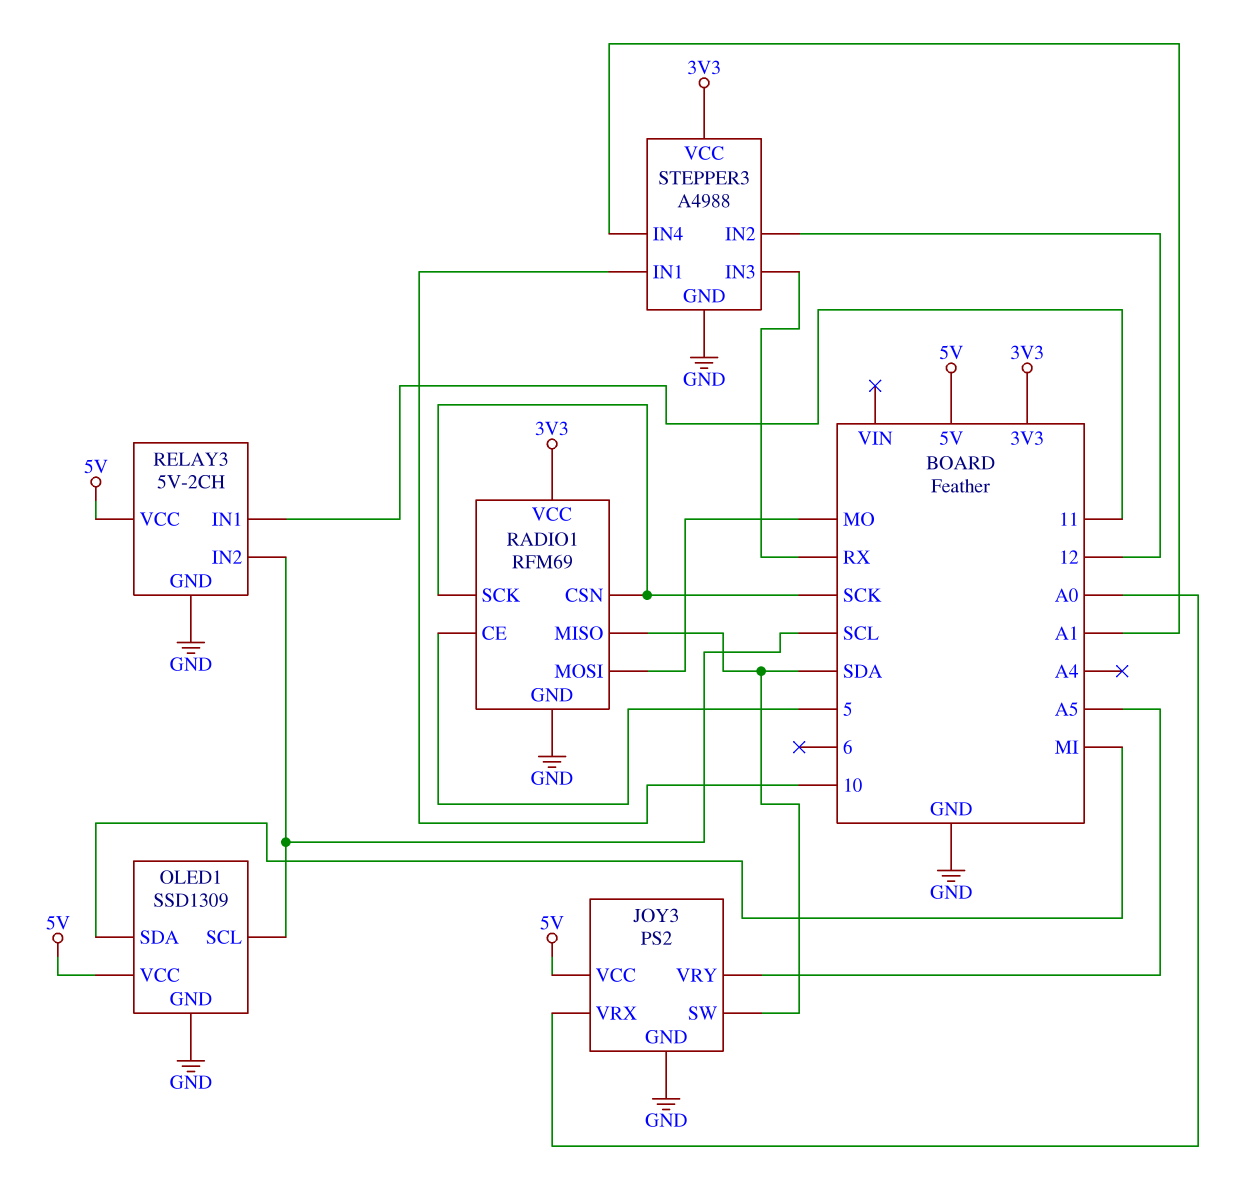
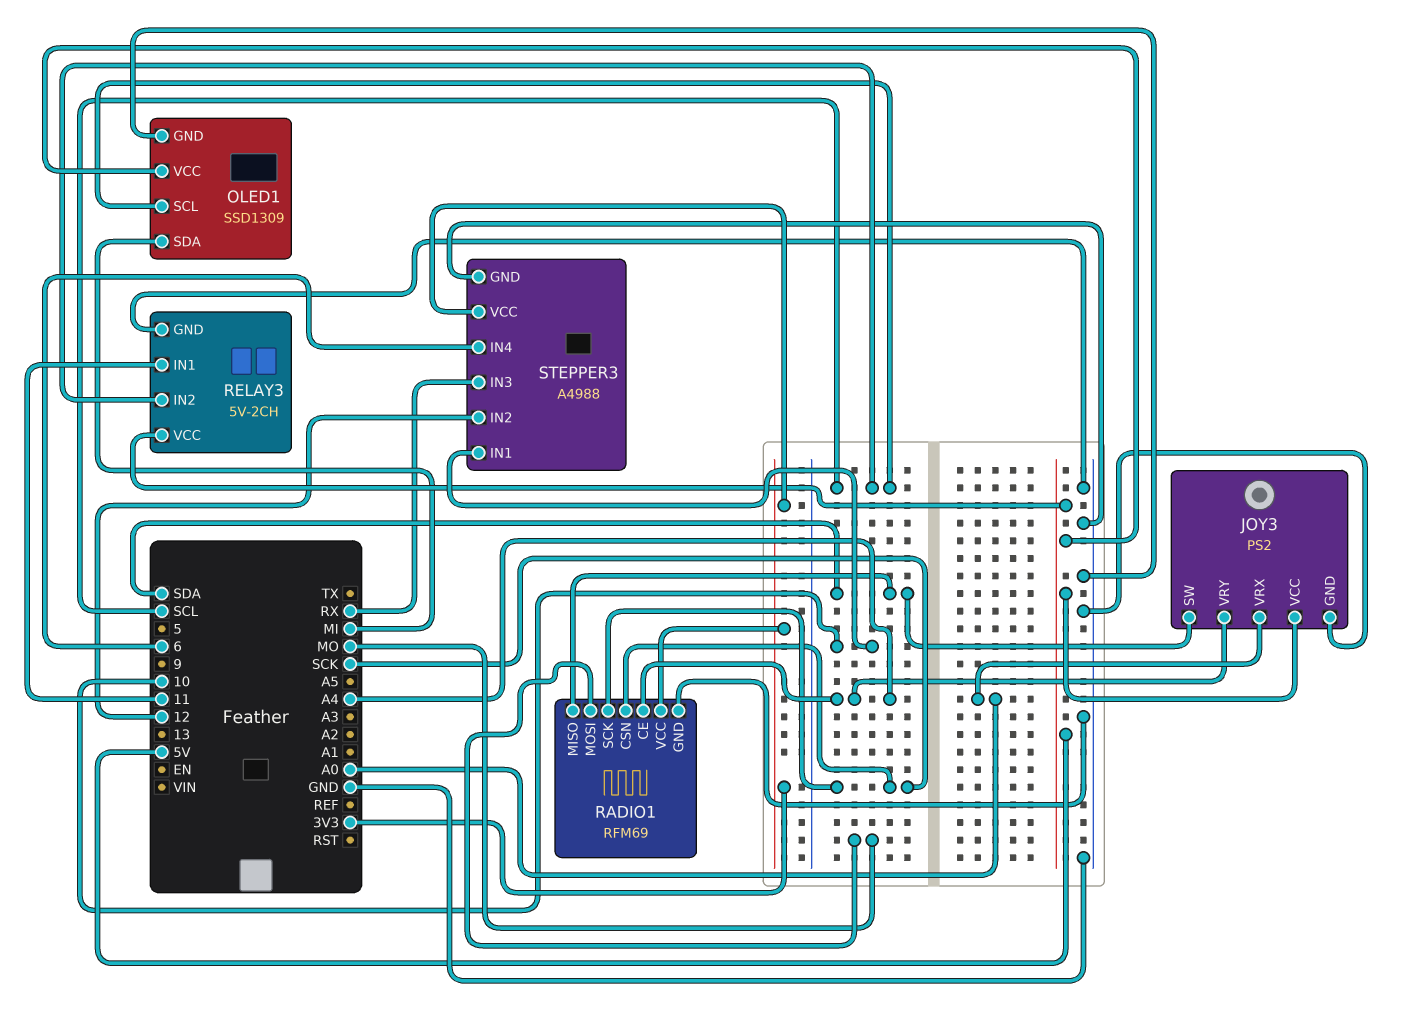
JOY3 pin VRY: A5 -> A4
RADIO1 pin CE: 5 -> A4
STEPPER3 pin IN4: A1 -> 6

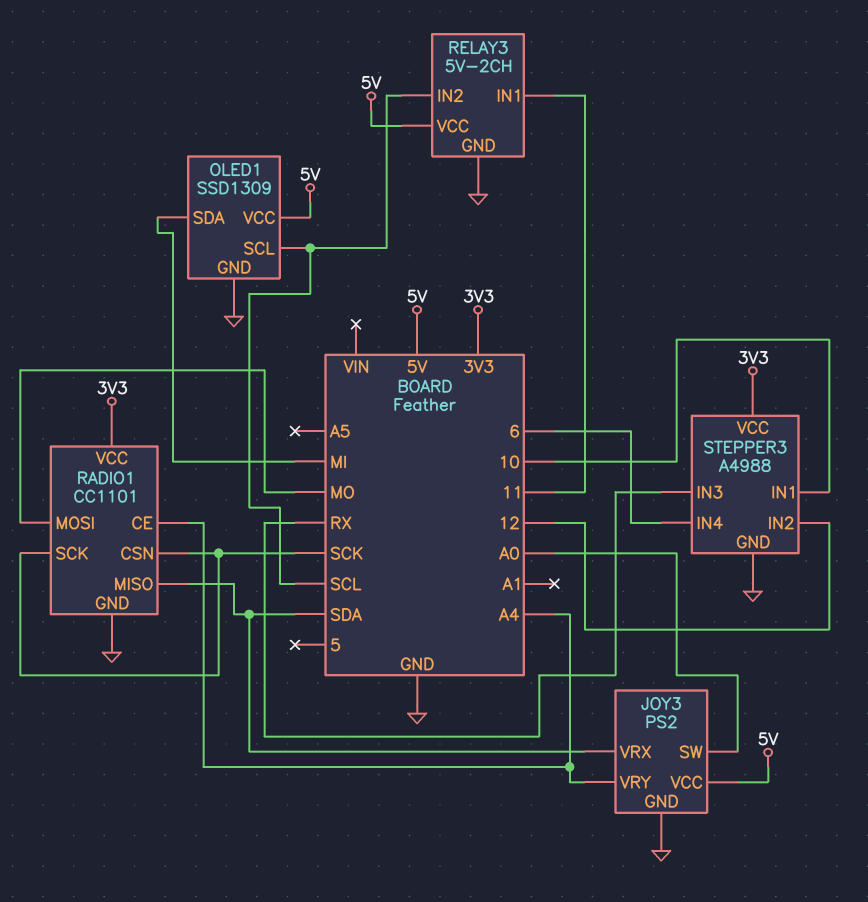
JOY3 pin SW: SDA -> A0
JOY3 pin VRX: A0 -> SDA
RADIO1: RFM69 -> CC1101

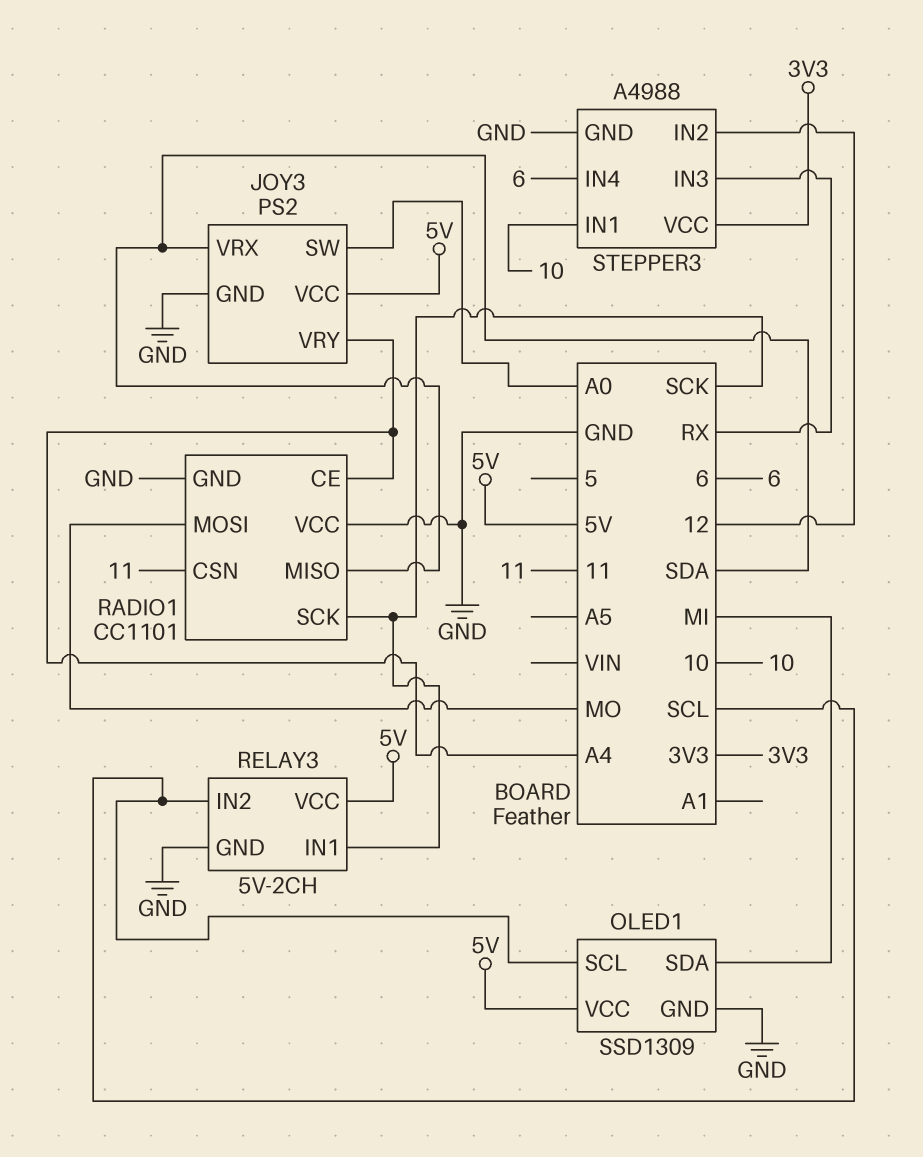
RADIO1 pin CSN: SCK -> 11
RADIO1 pin VCC: 3V3 -> GND
RELAY3 pin IN1: 11 -> SCK

